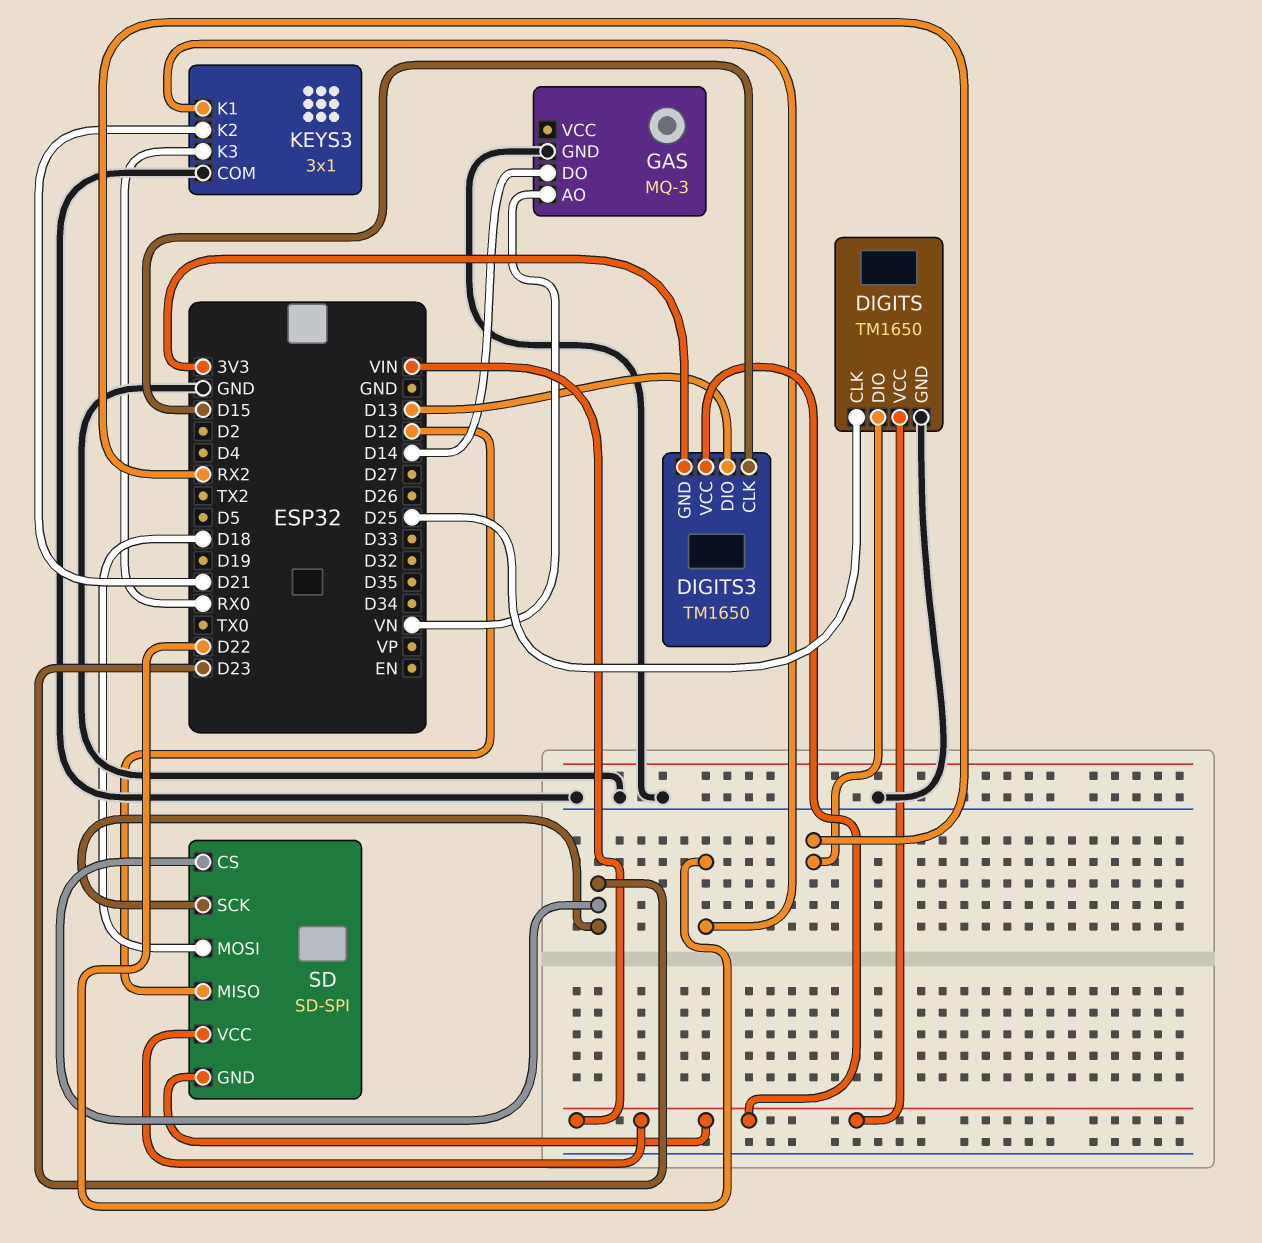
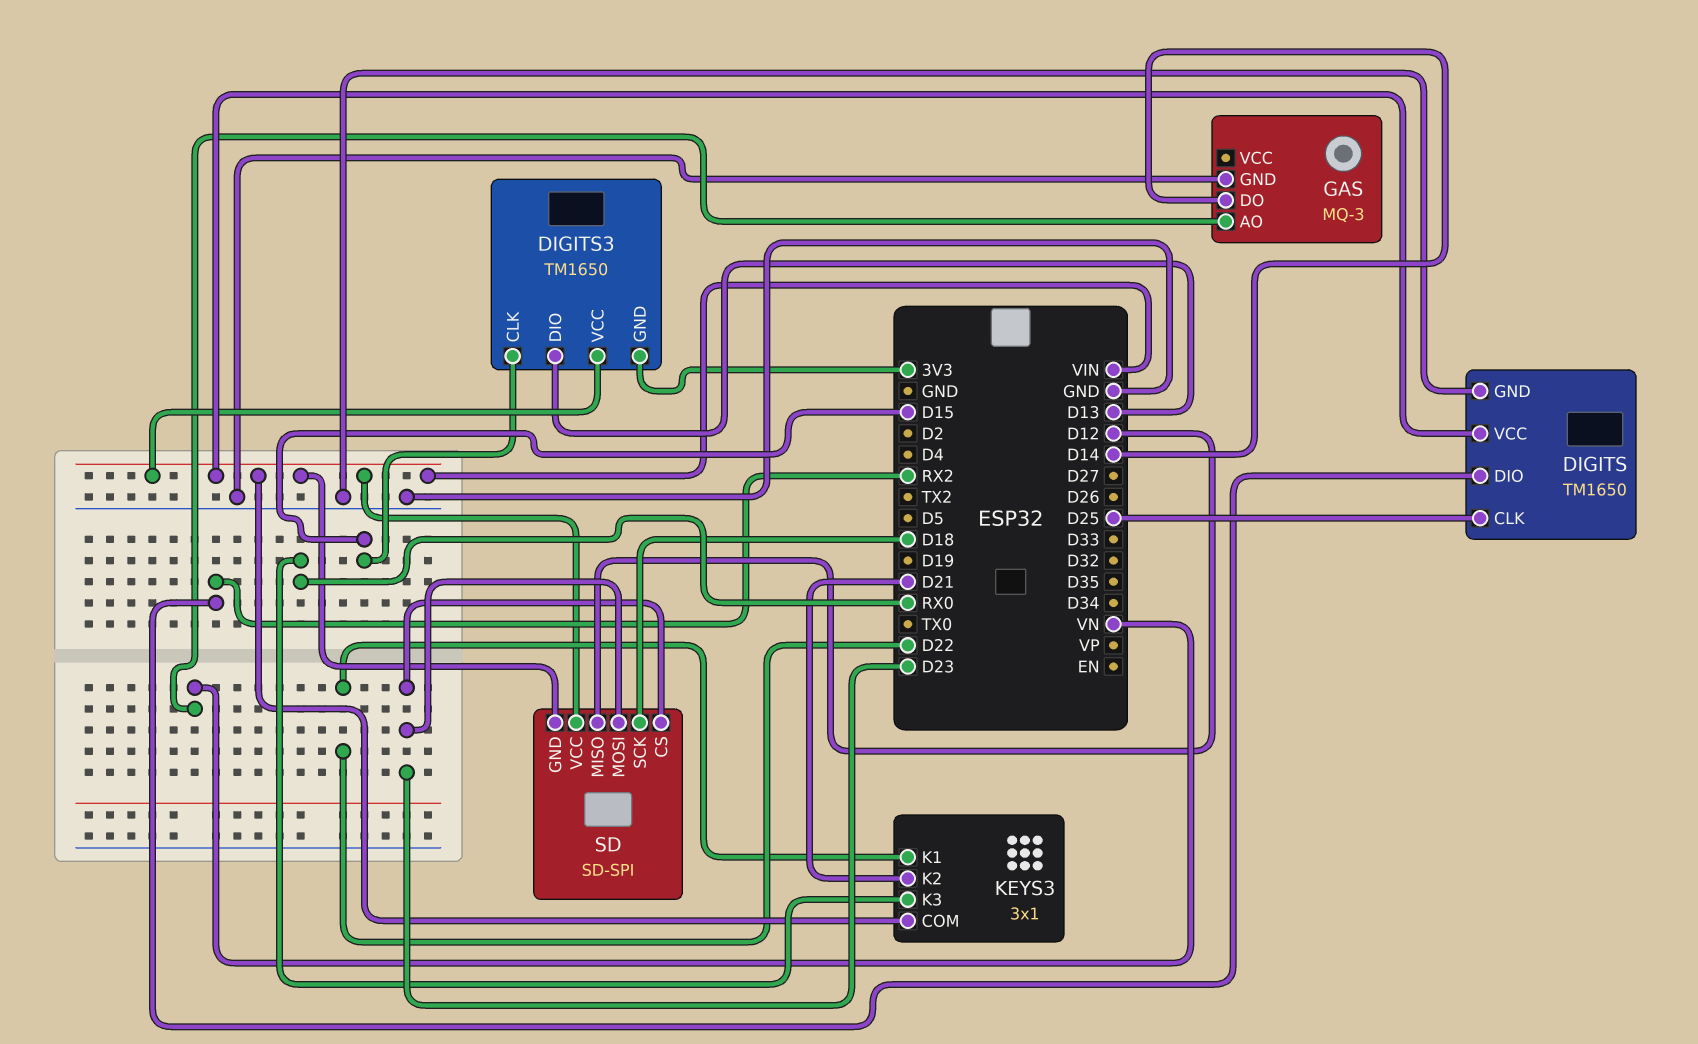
KEYS3 pin COM: GND -> VIN
SD pin MOSI: D18 -> D23
SD pin SCK: D23 -> D18

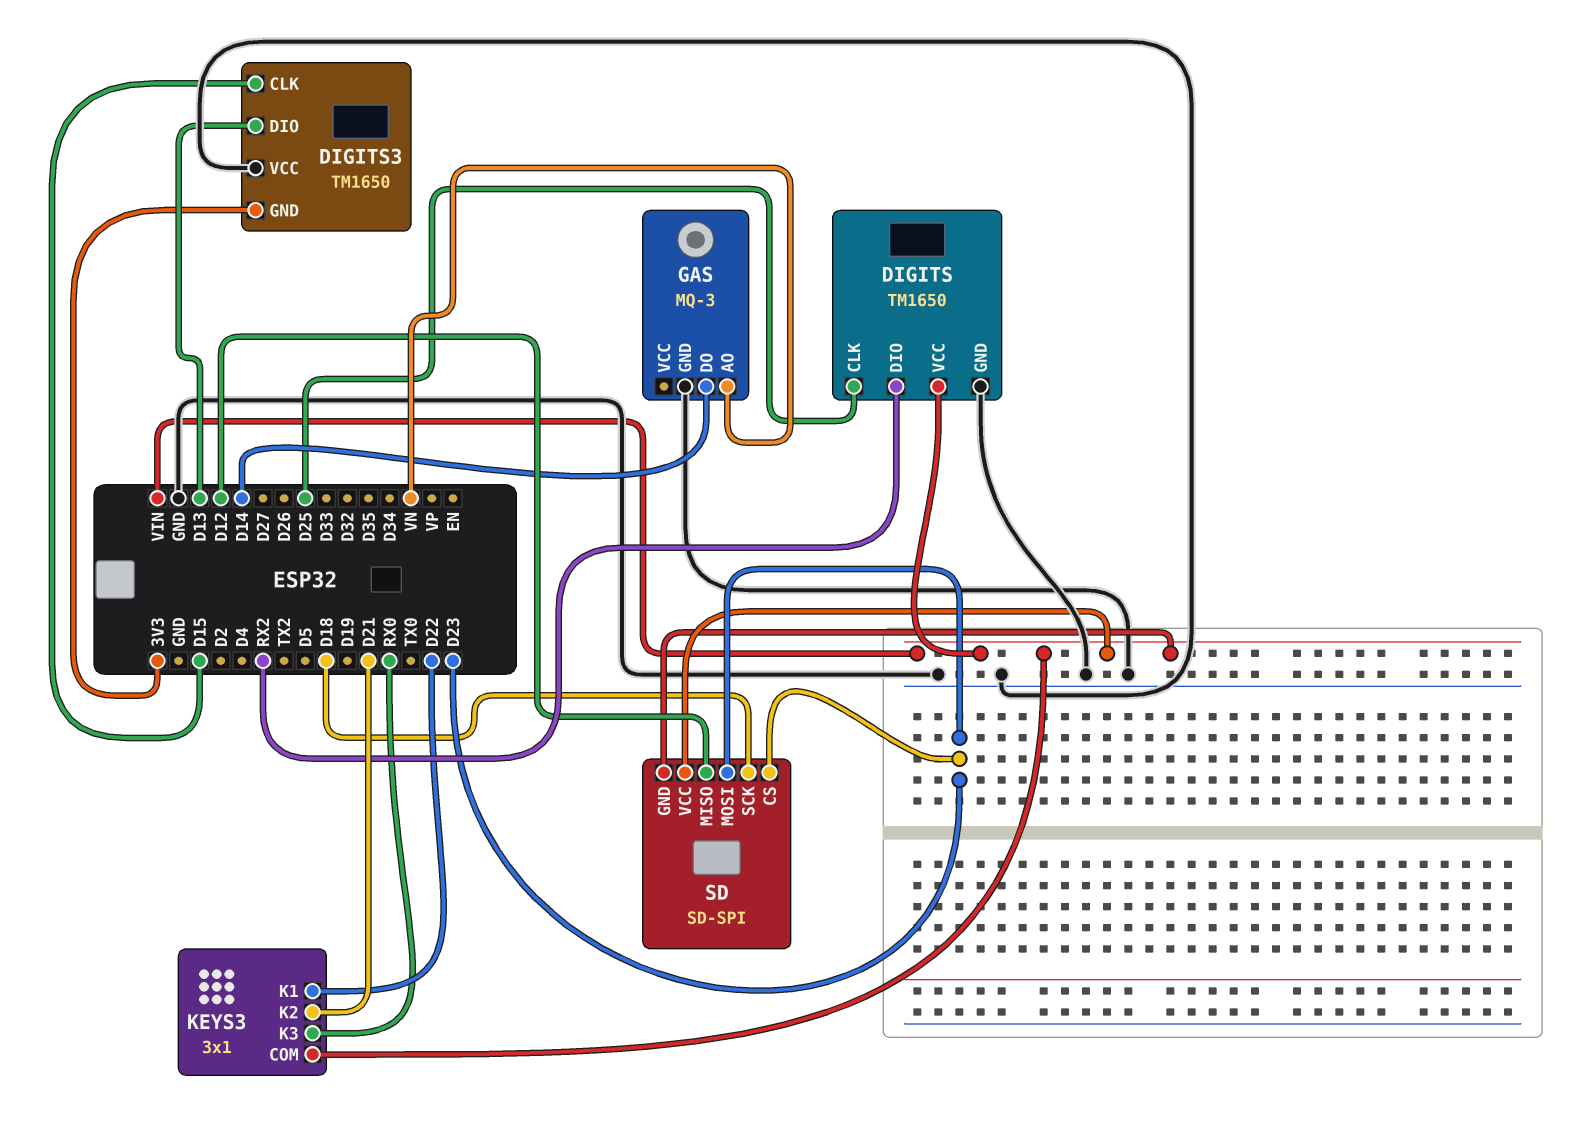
DIGITS3 pin VCC: VIN -> GND

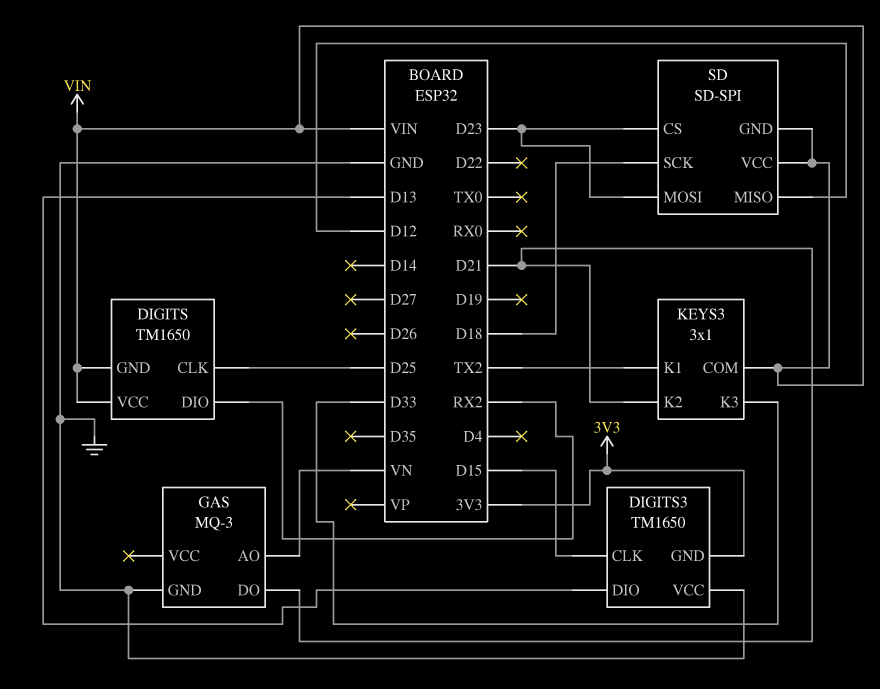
DIGITS pin GND: GND -> VIN
GAS pin DO: D14 -> D21
KEYS3 pin K1: D22 -> TX2
KEYS3 pin K3: RX0 -> D33

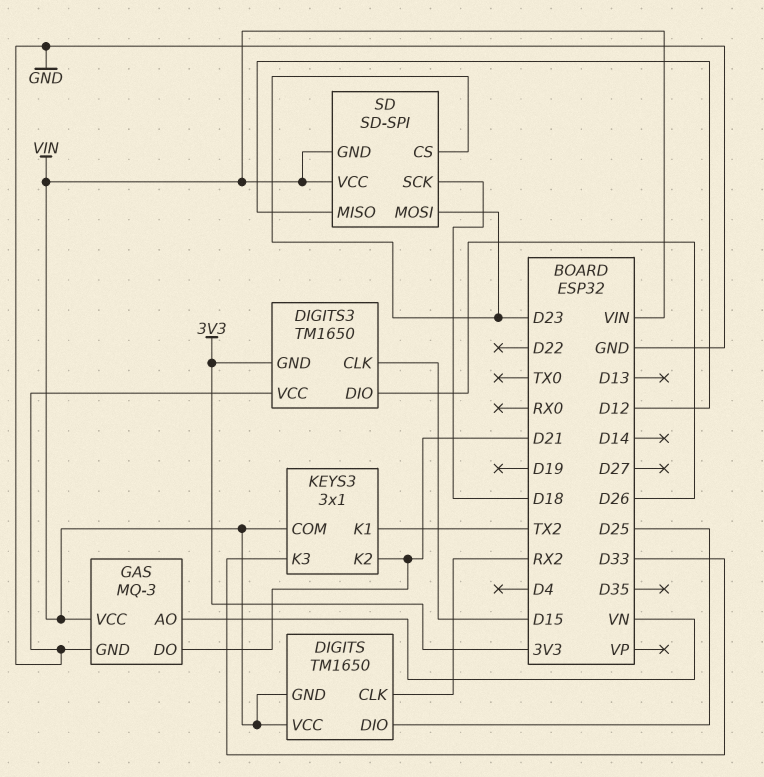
DIGITS pin CLK: D25 -> RX2
DIGITS pin DIO: RX2 -> D25
DIGITS3 pin DIO: D13 -> D26
GAS pin VCC: none -> VIN

